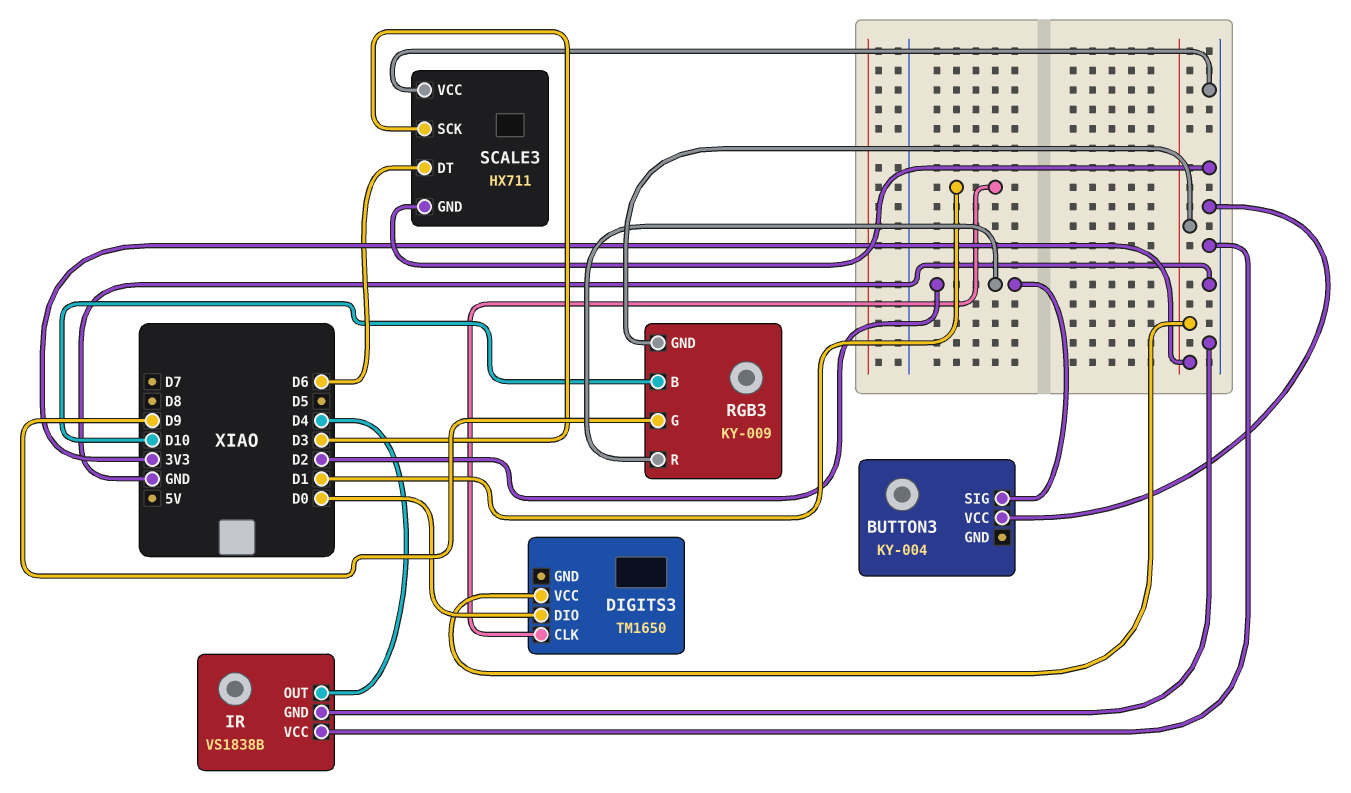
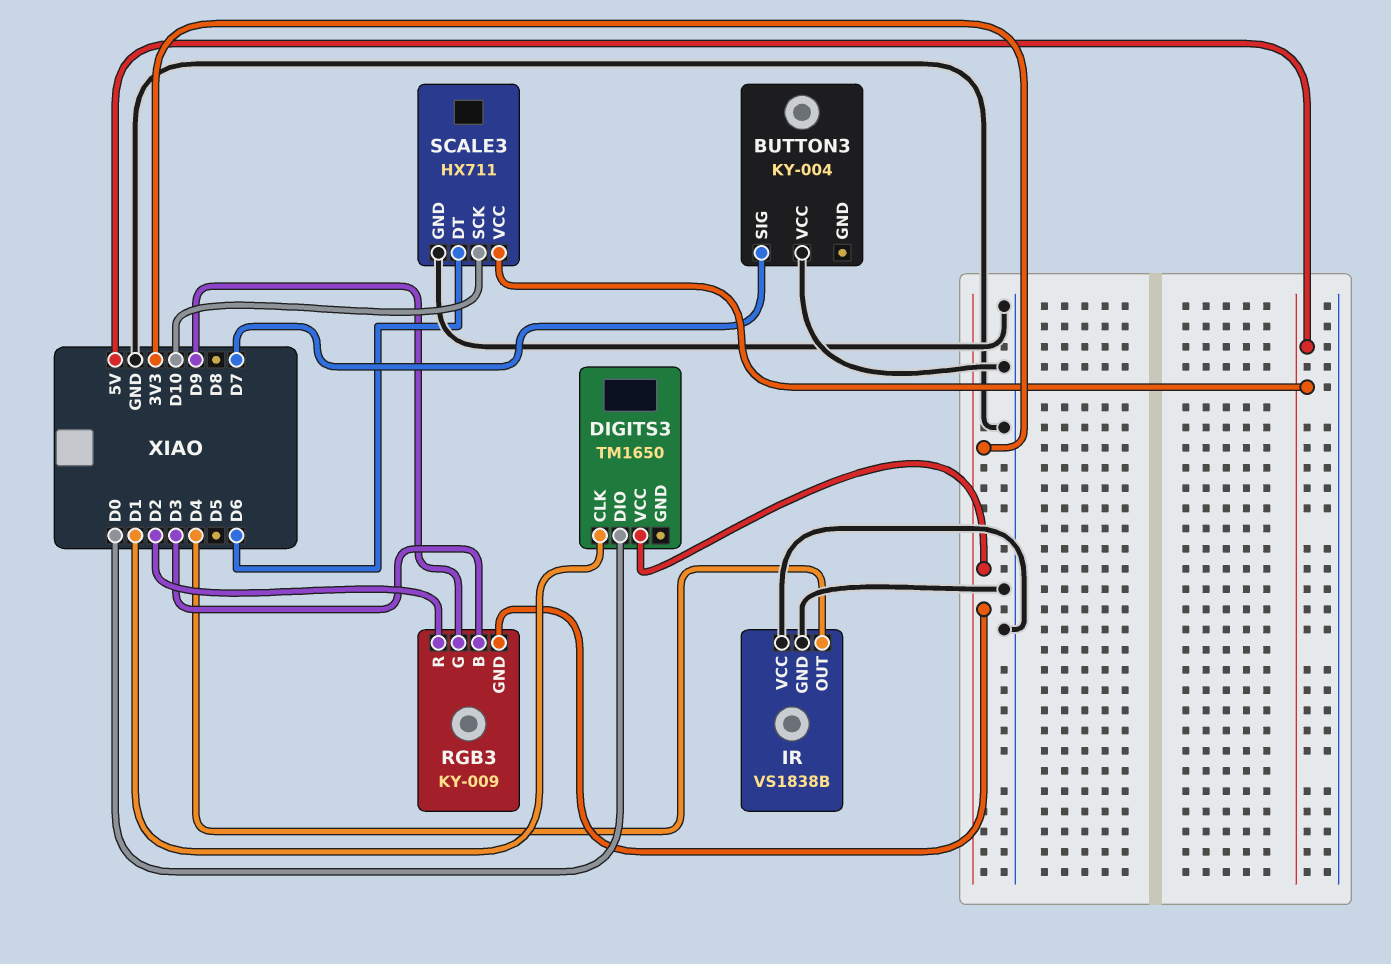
BUTTON3 pin SIG: D2 -> D7
RGB3 pin B: D10 -> D3
SCALE3 pin SCK: D3 -> D10
SCALE3 pin VCC: GND -> 5V

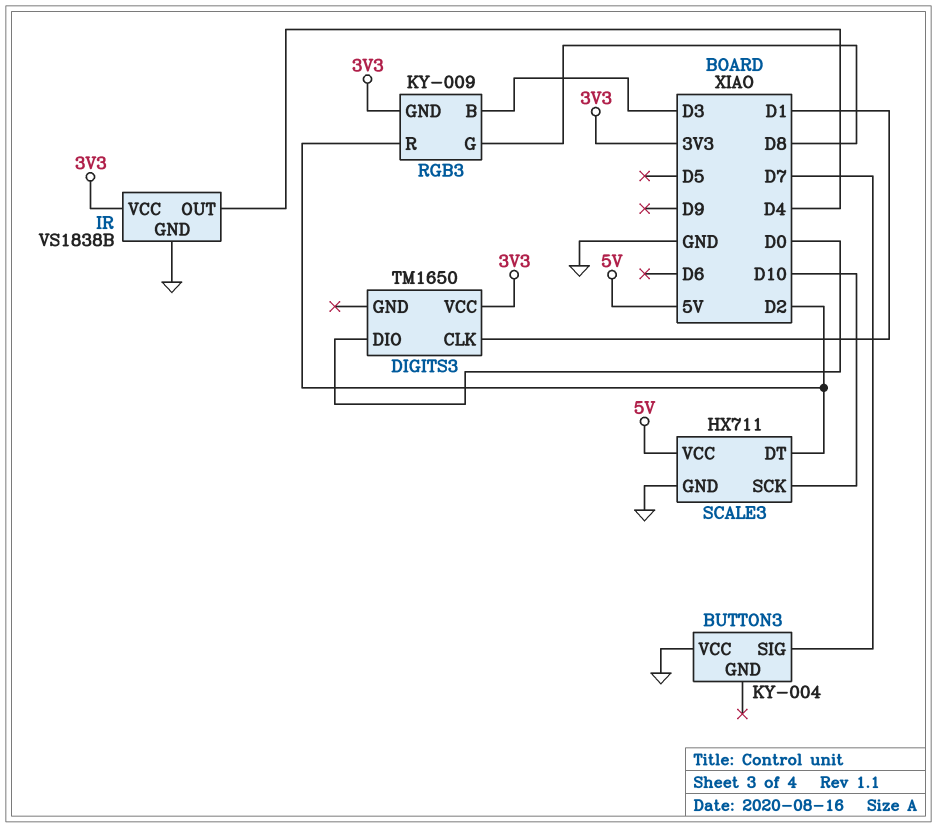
IR pin VCC: GND -> 3V3
RGB3 pin G: D9 -> D8
SCALE3 pin DT: D6 -> D2

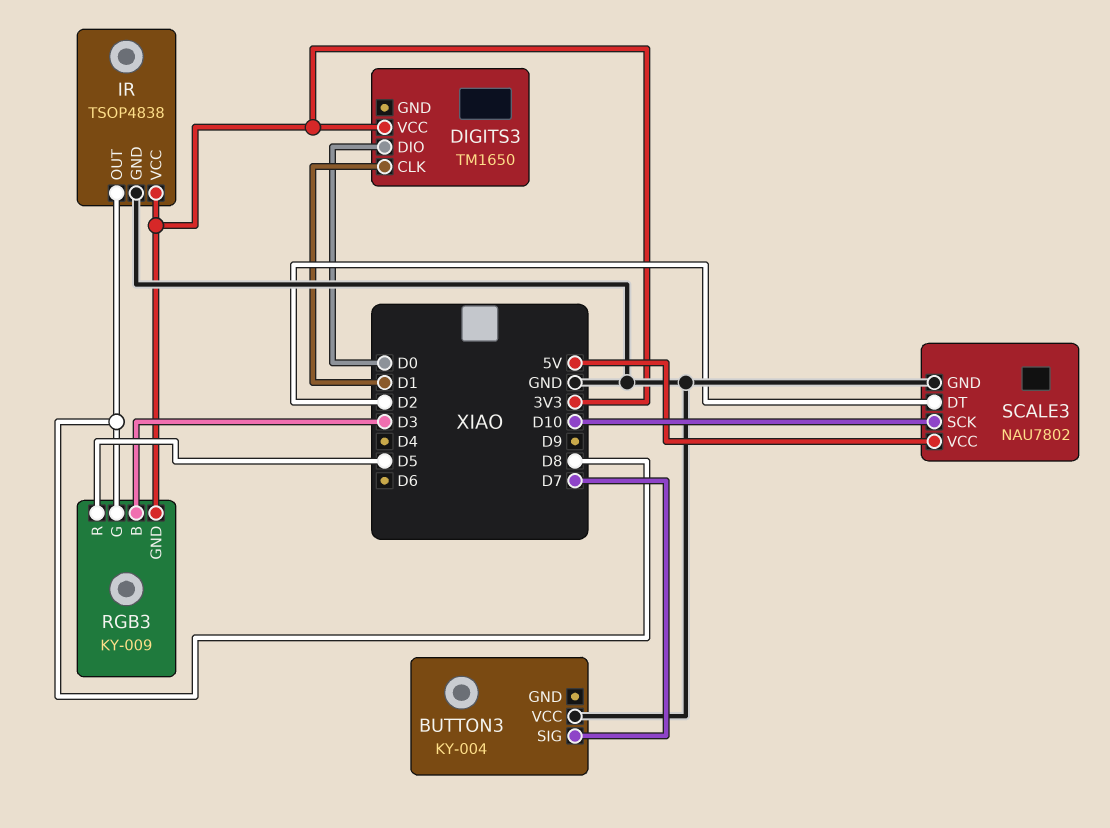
IR: VS1838B -> TSOP4838
IR pin OUT: D4 -> D8
RGB3 pin R: D2 -> D5
SCALE3: HX711 -> NAU7802

